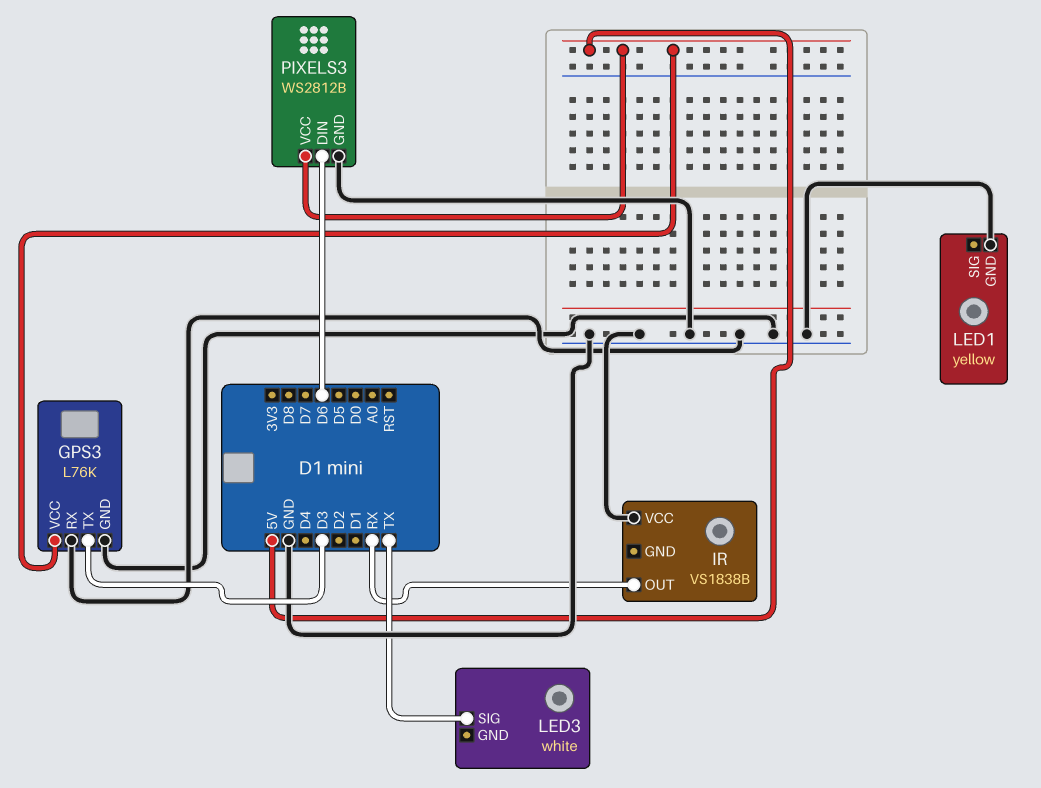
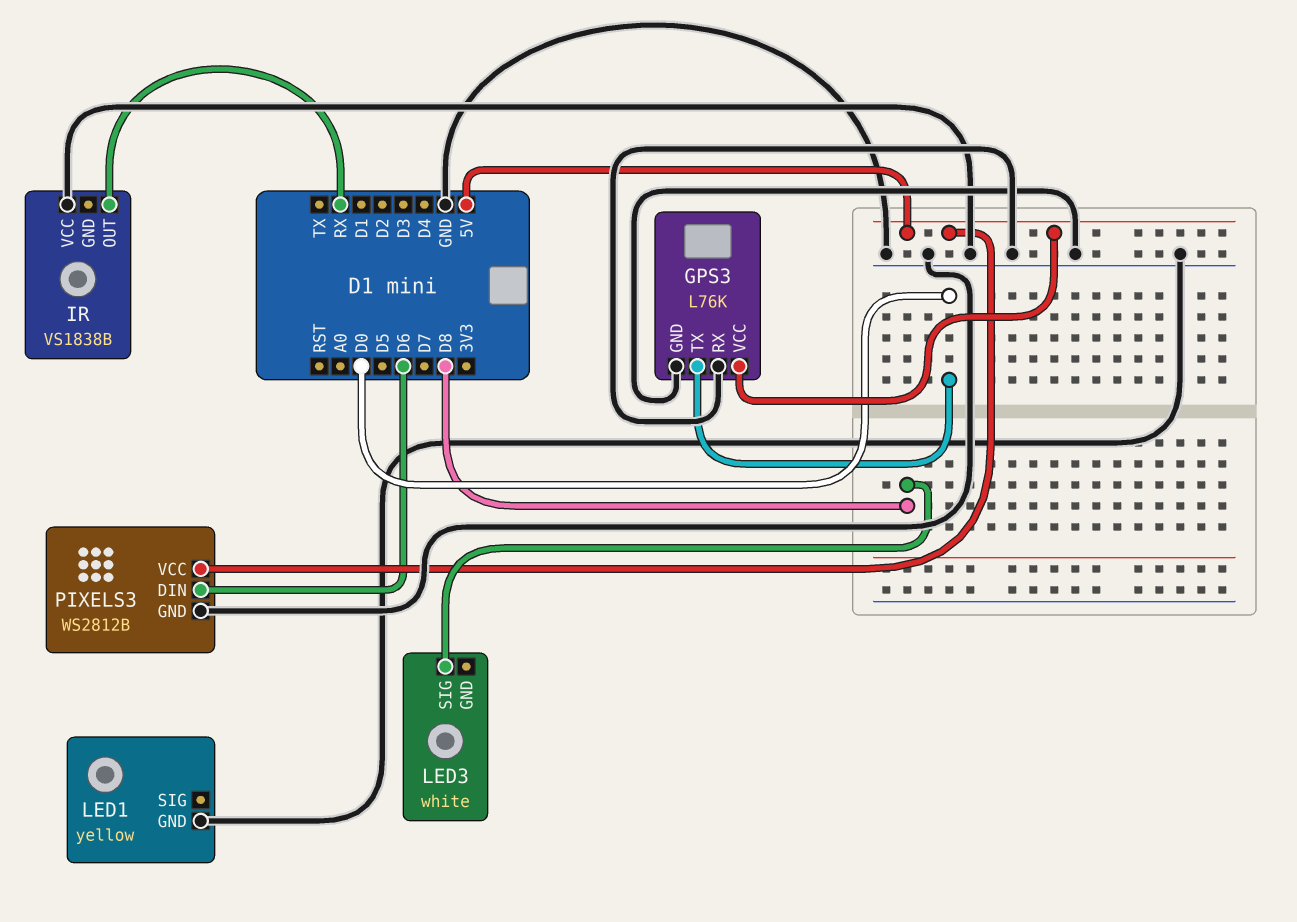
GPS3 pin TX: D3 -> D0
LED3 pin SIG: TX -> D8

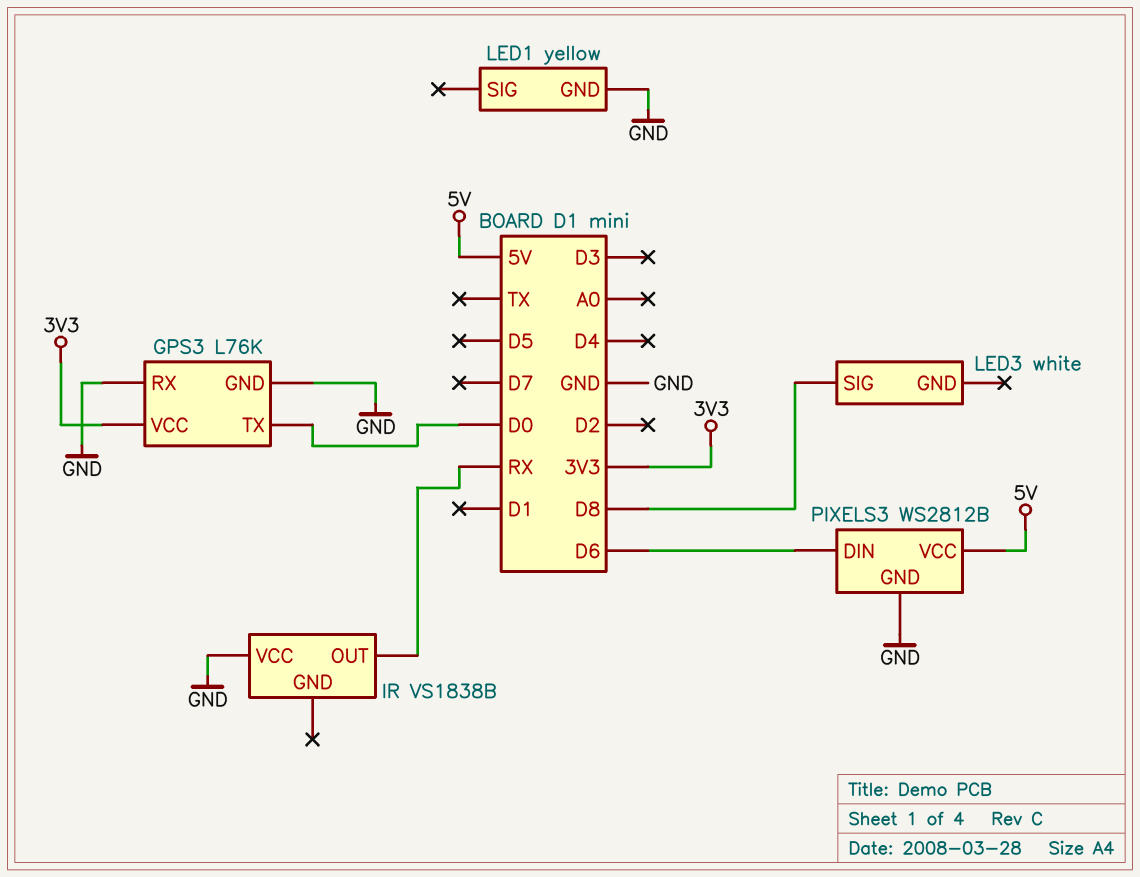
GPS3 pin VCC: 5V -> 3V3

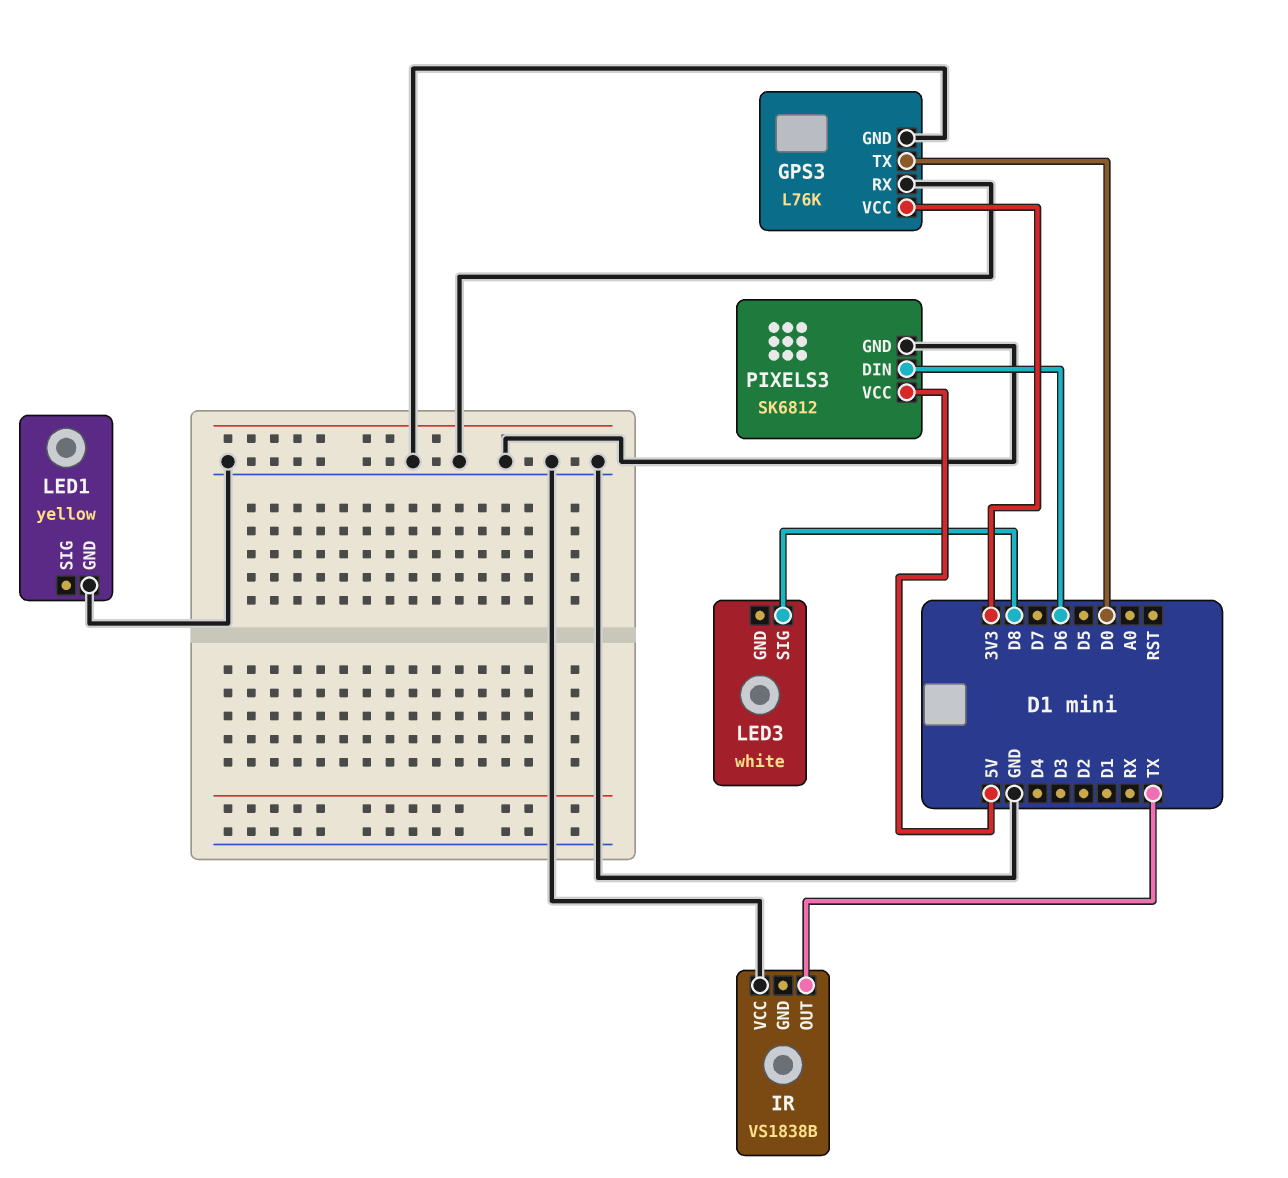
IR pin OUT: RX -> TX
PIXELS3: WS2812B -> SK6812

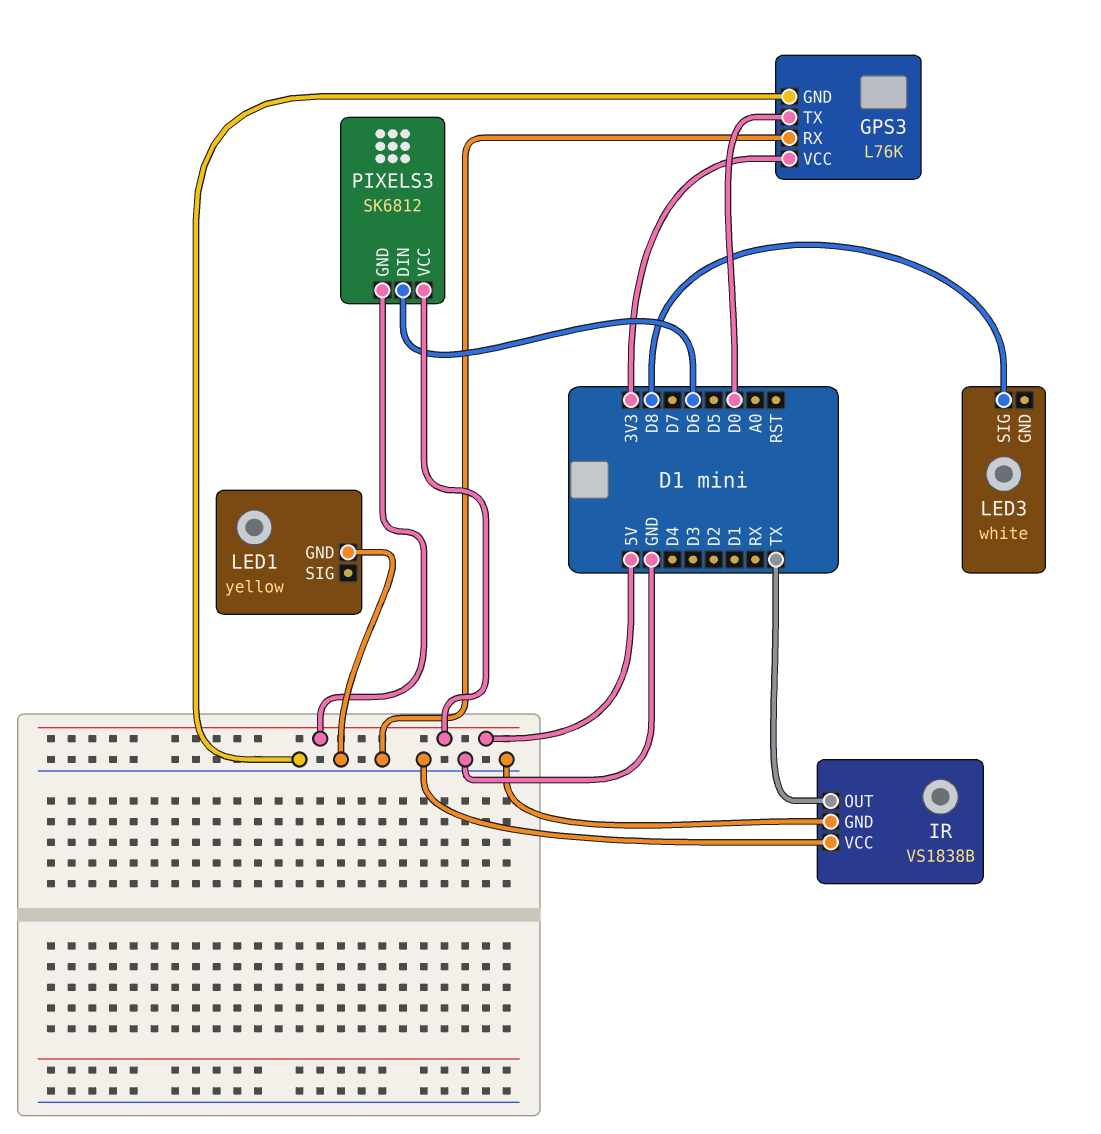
IR pin GND: none -> GND
PIXELS3 pin GND: GND -> 5V

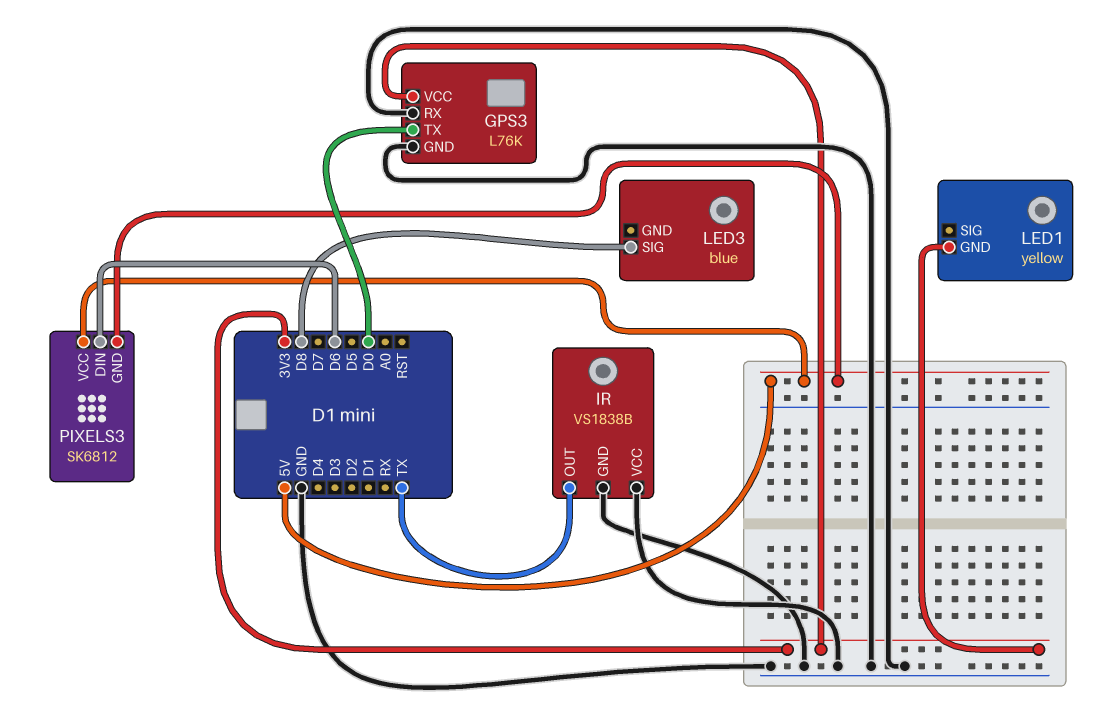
LED1 pin GND: GND -> 3V3
LED3: white -> blue

